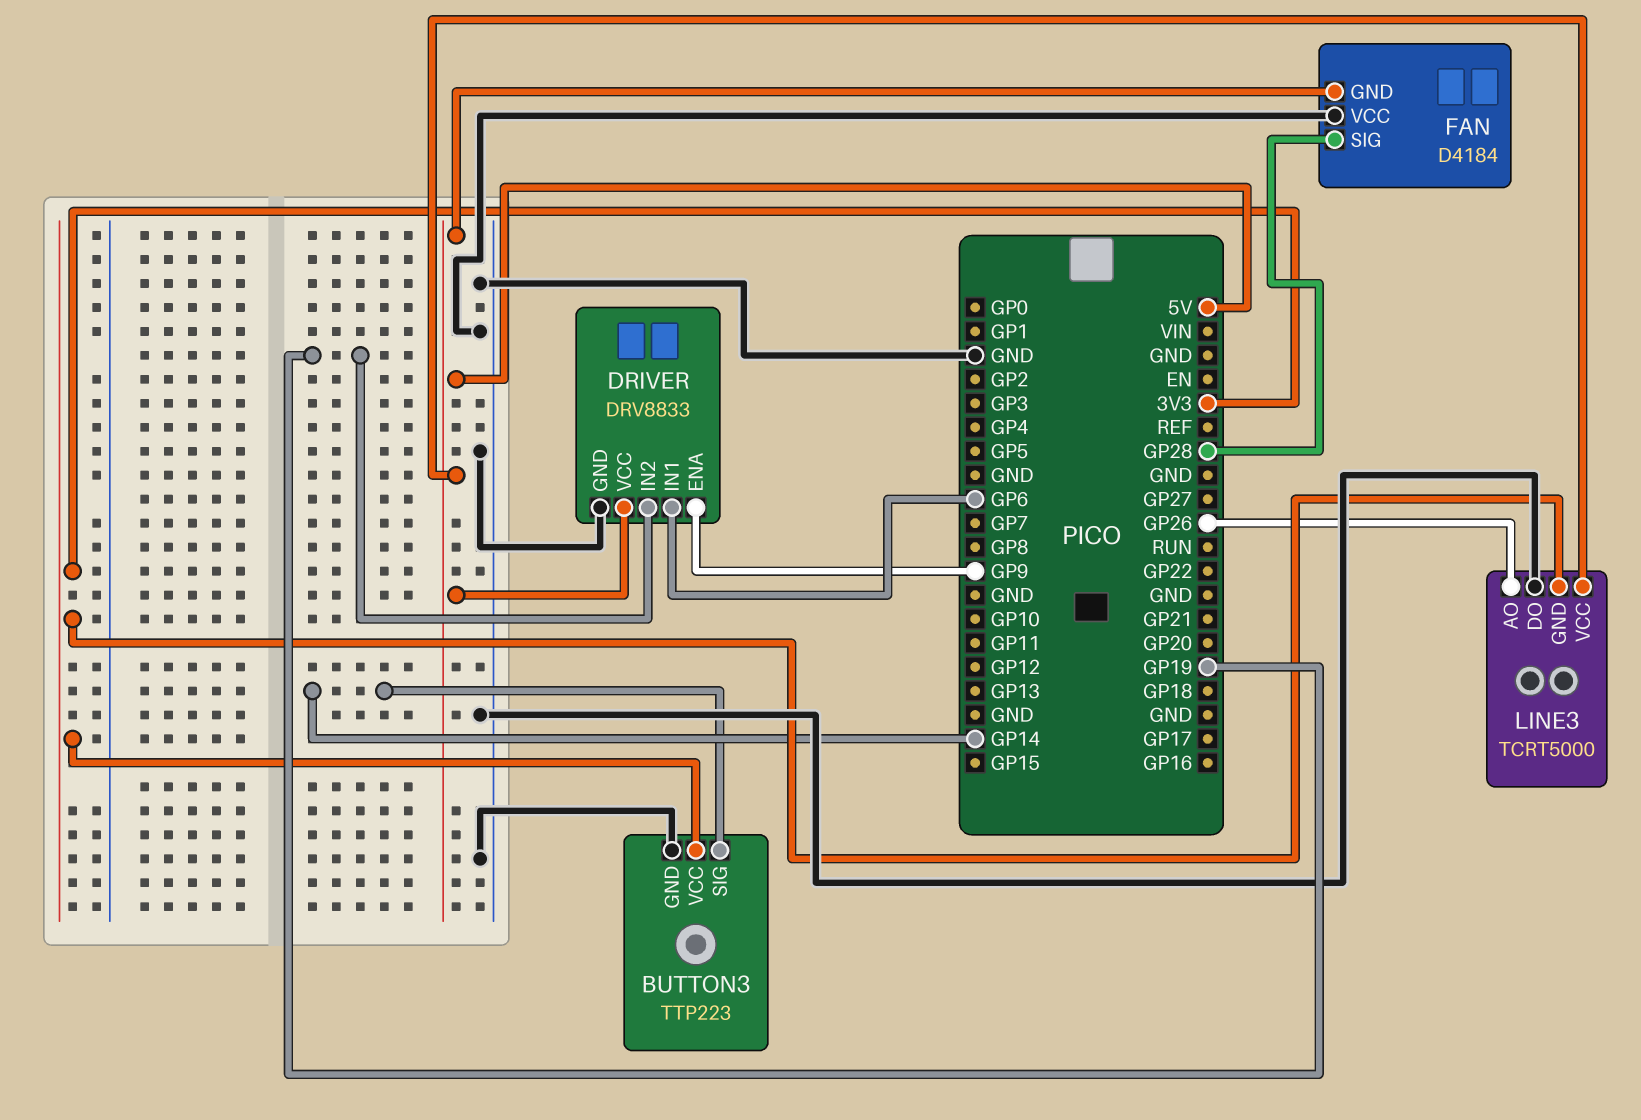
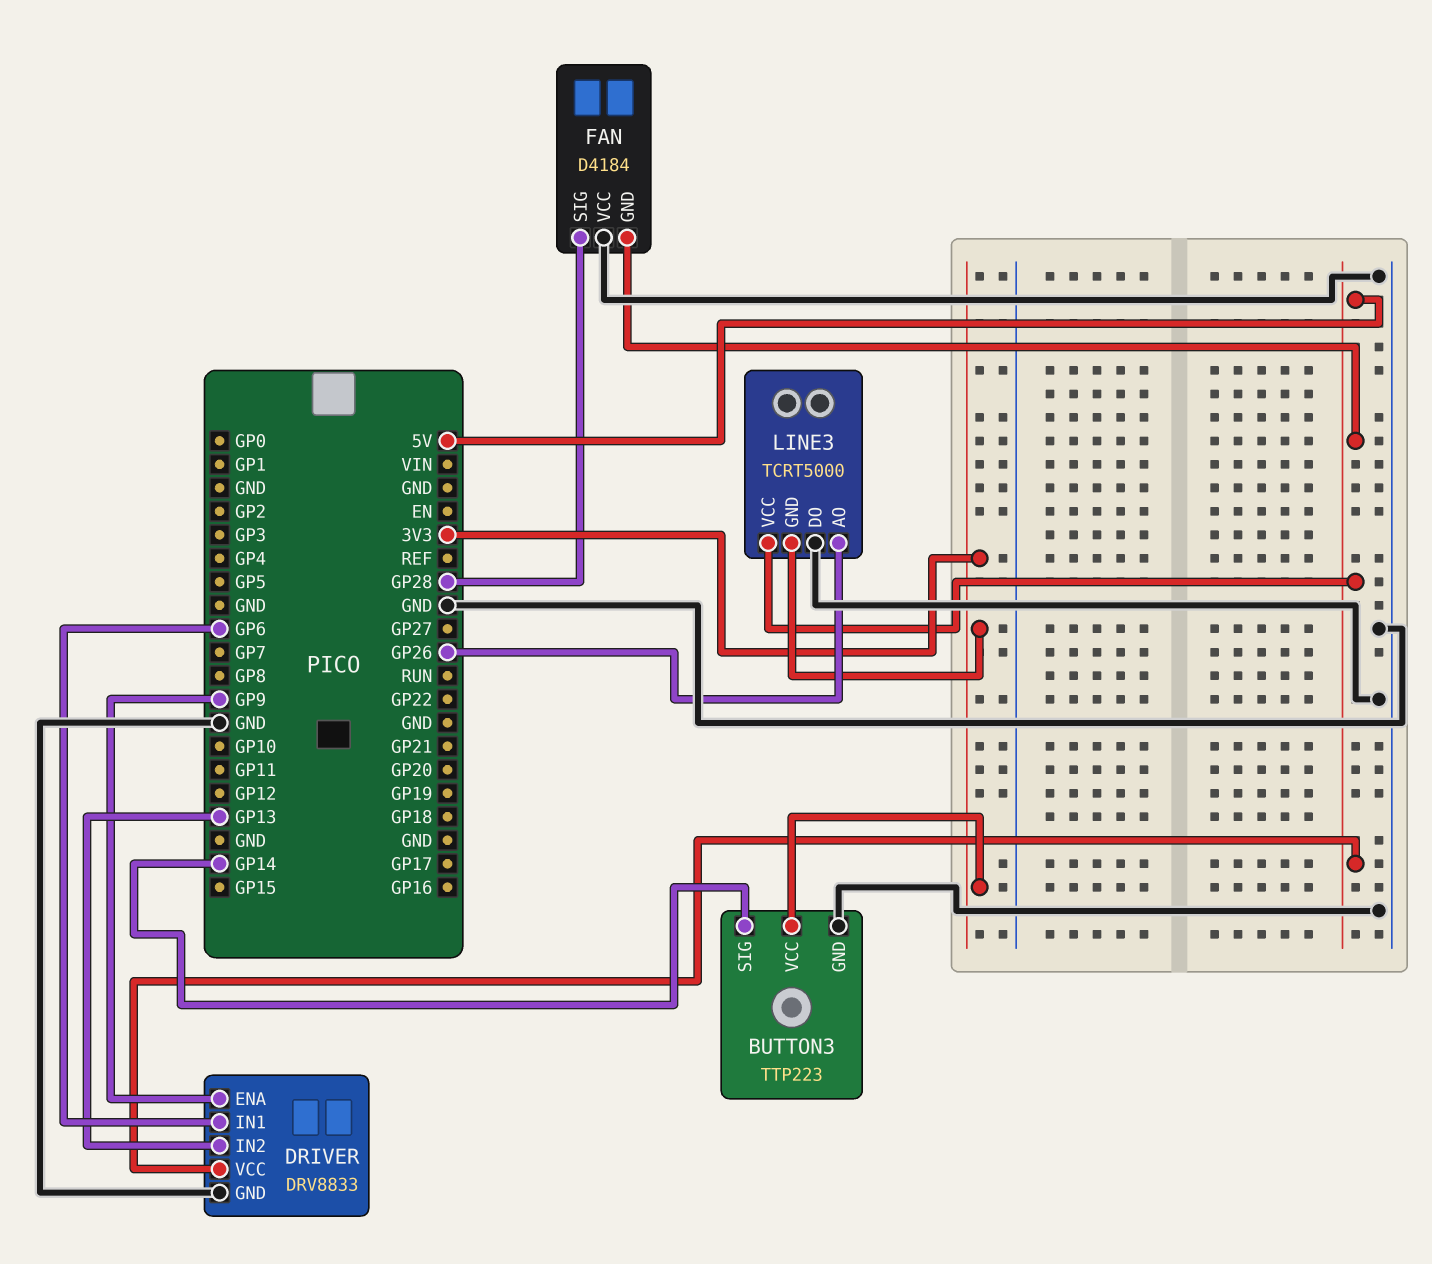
DRIVER pin IN2: GP19 -> GP13

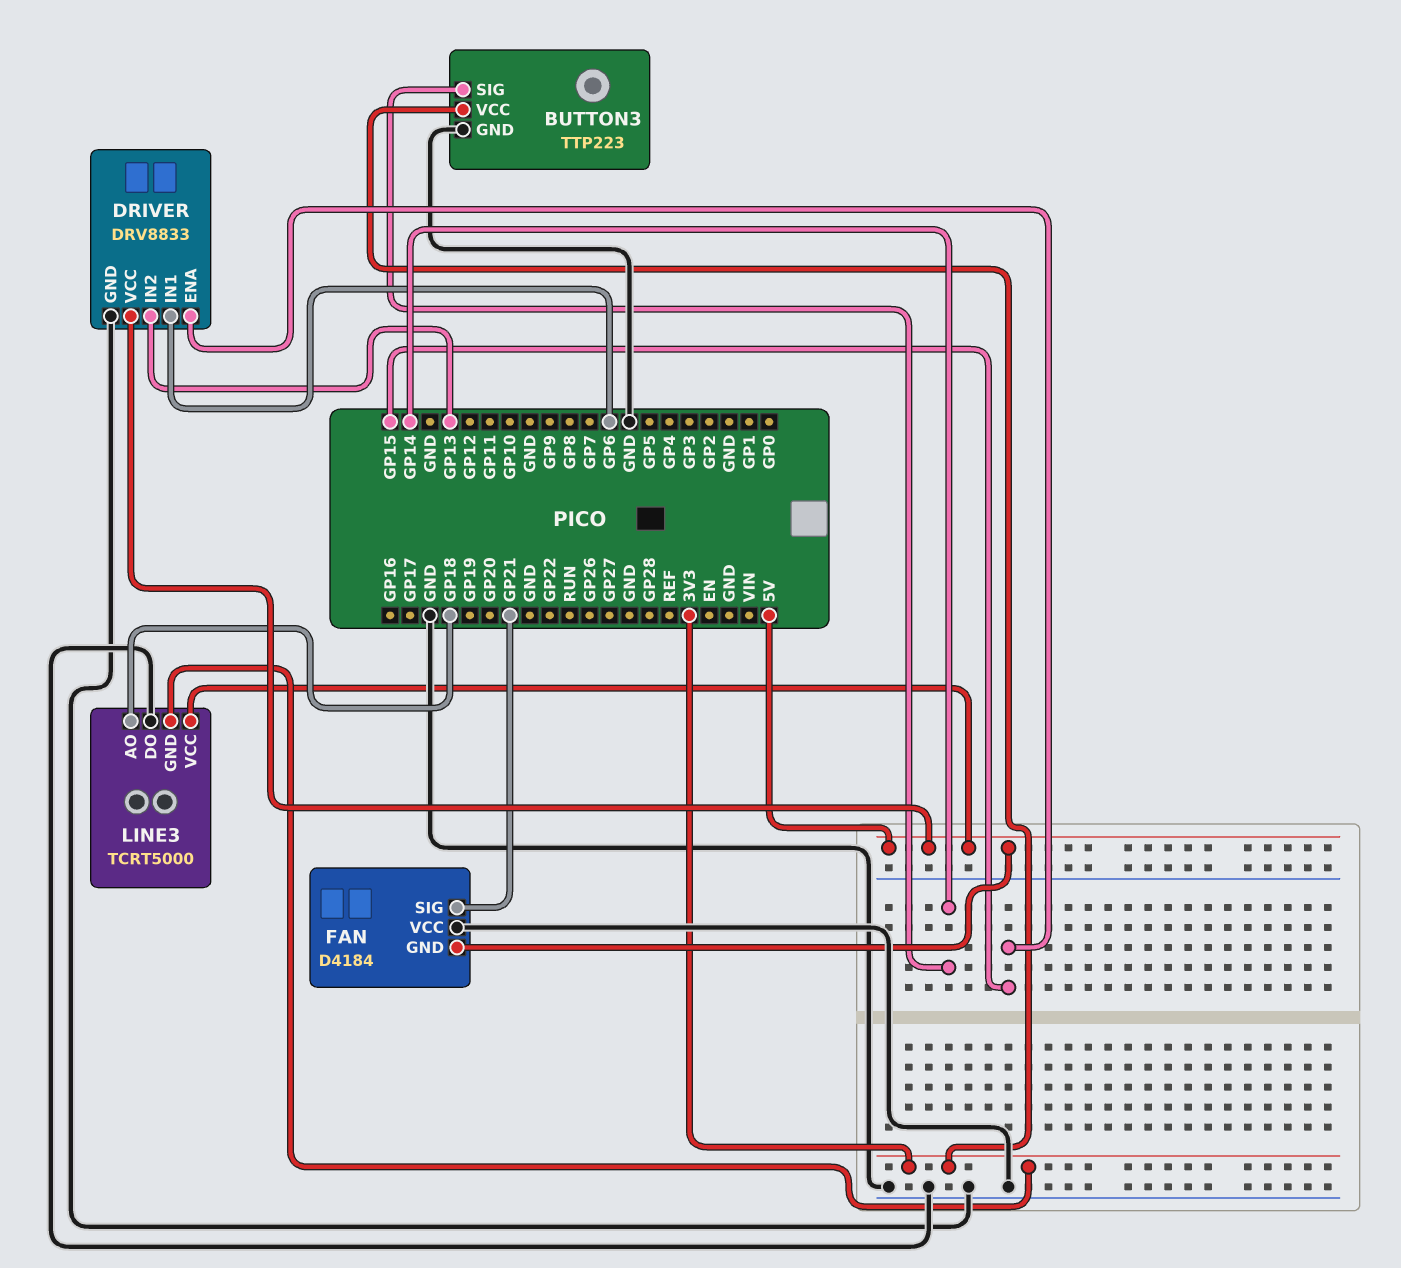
DRIVER pin ENA: GP9 -> GP15
FAN pin SIG: GP28 -> GP21
LINE3 pin AO: GP26 -> GP18

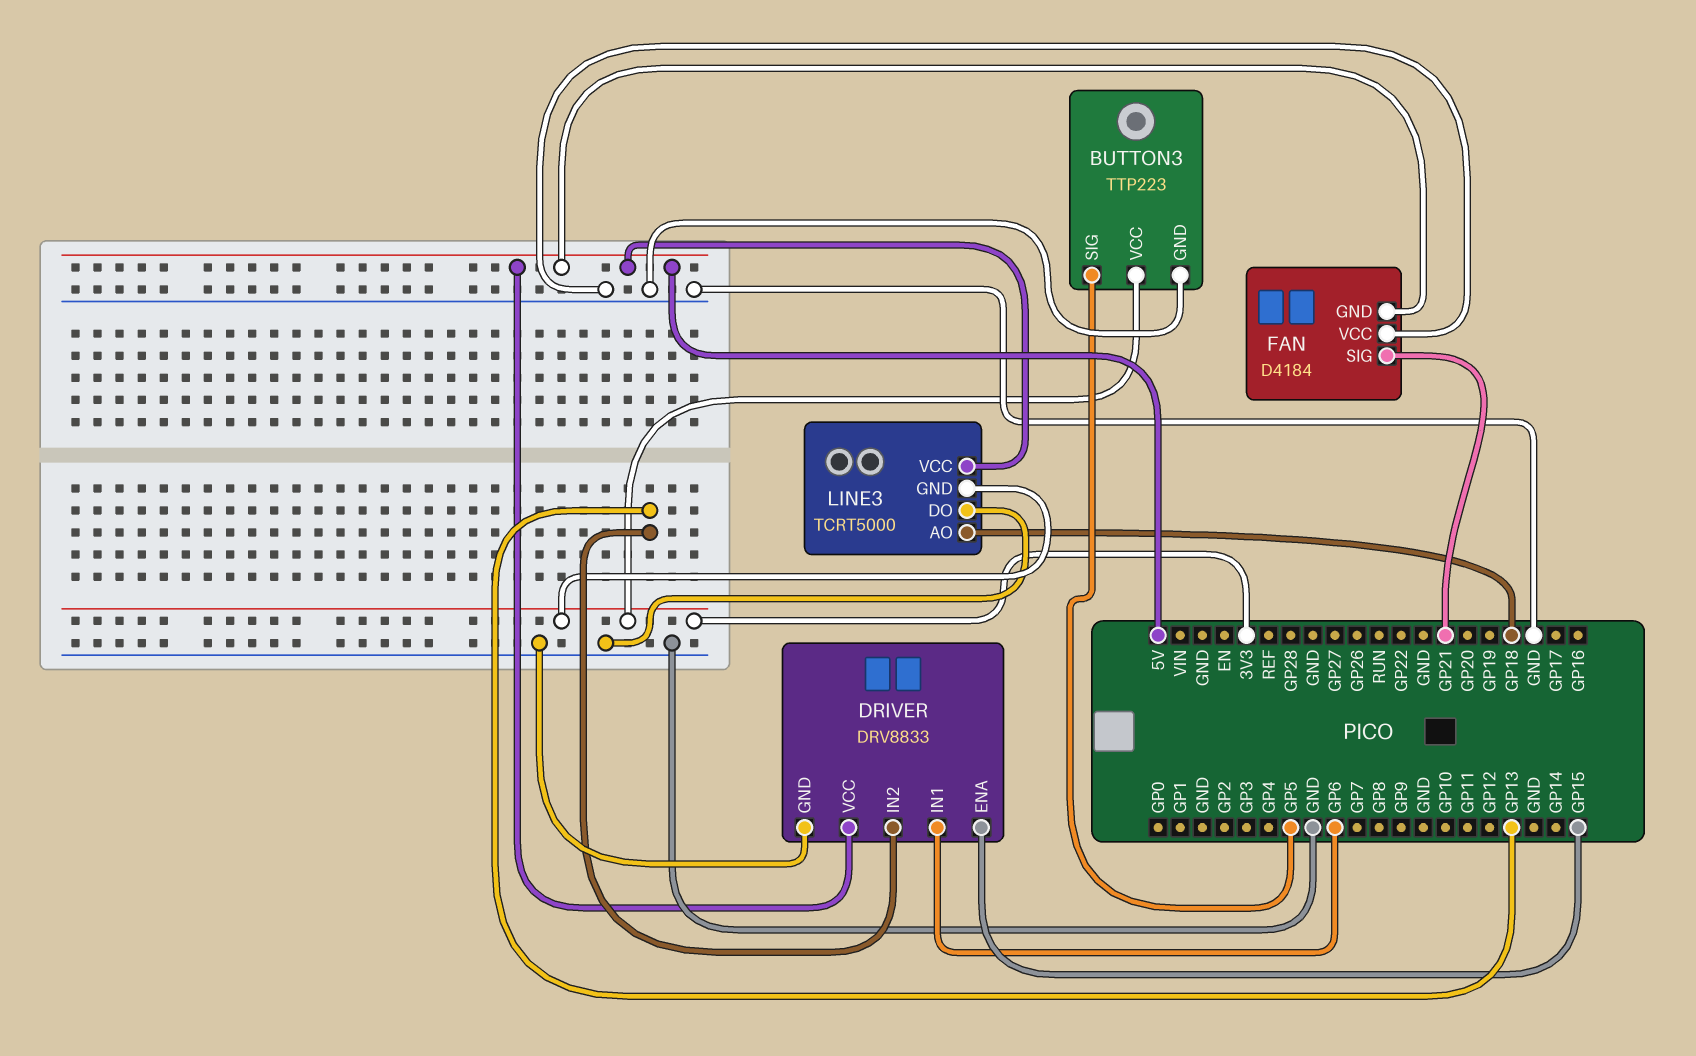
BUTTON3 pin SIG: GP14 -> GP5

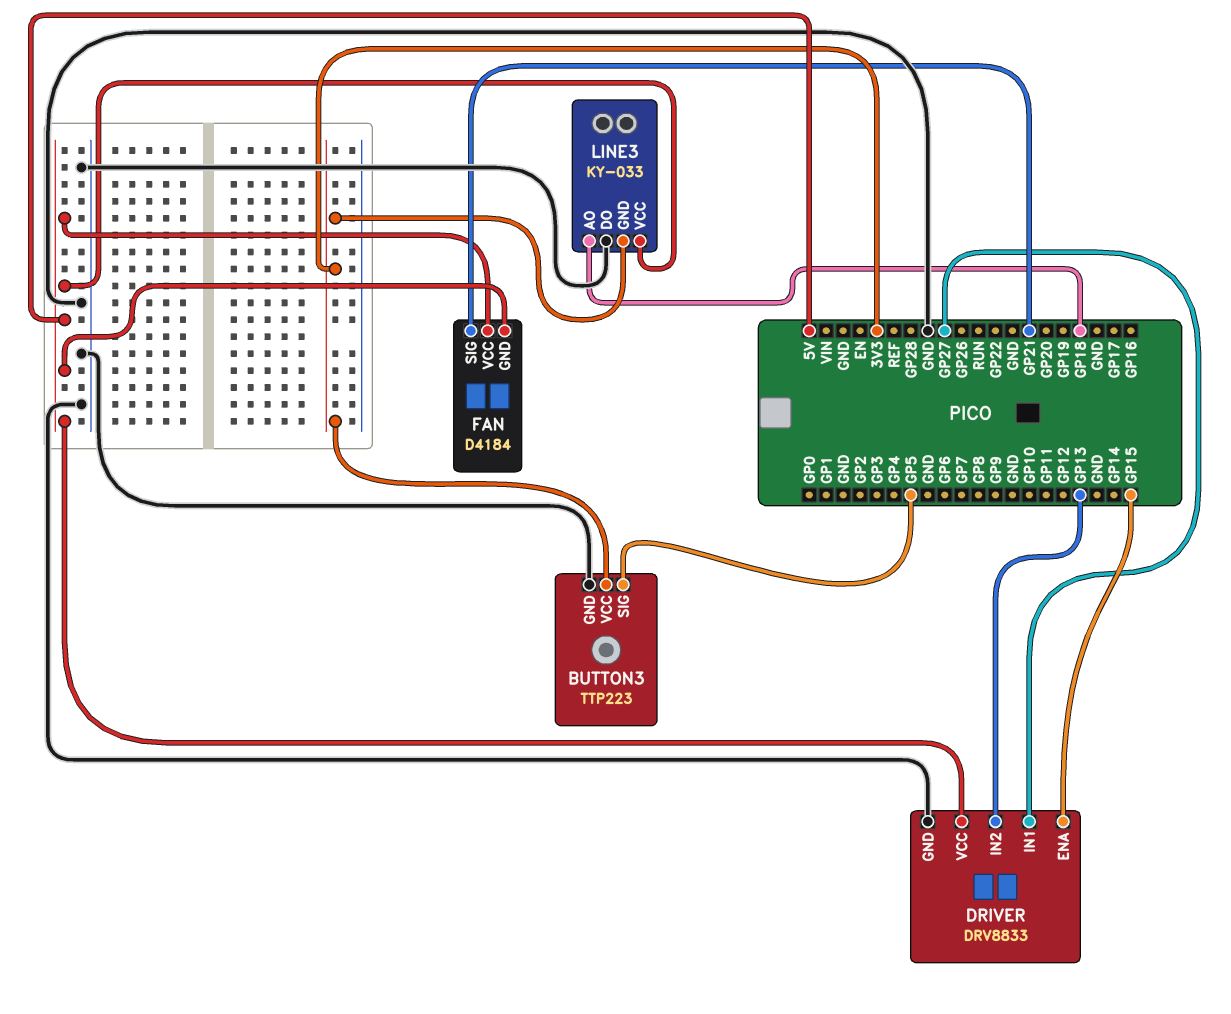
DRIVER pin IN1: GP6 -> GP27
FAN pin VCC: GND -> 5V
LINE3: TCRT5000 -> KY-033

